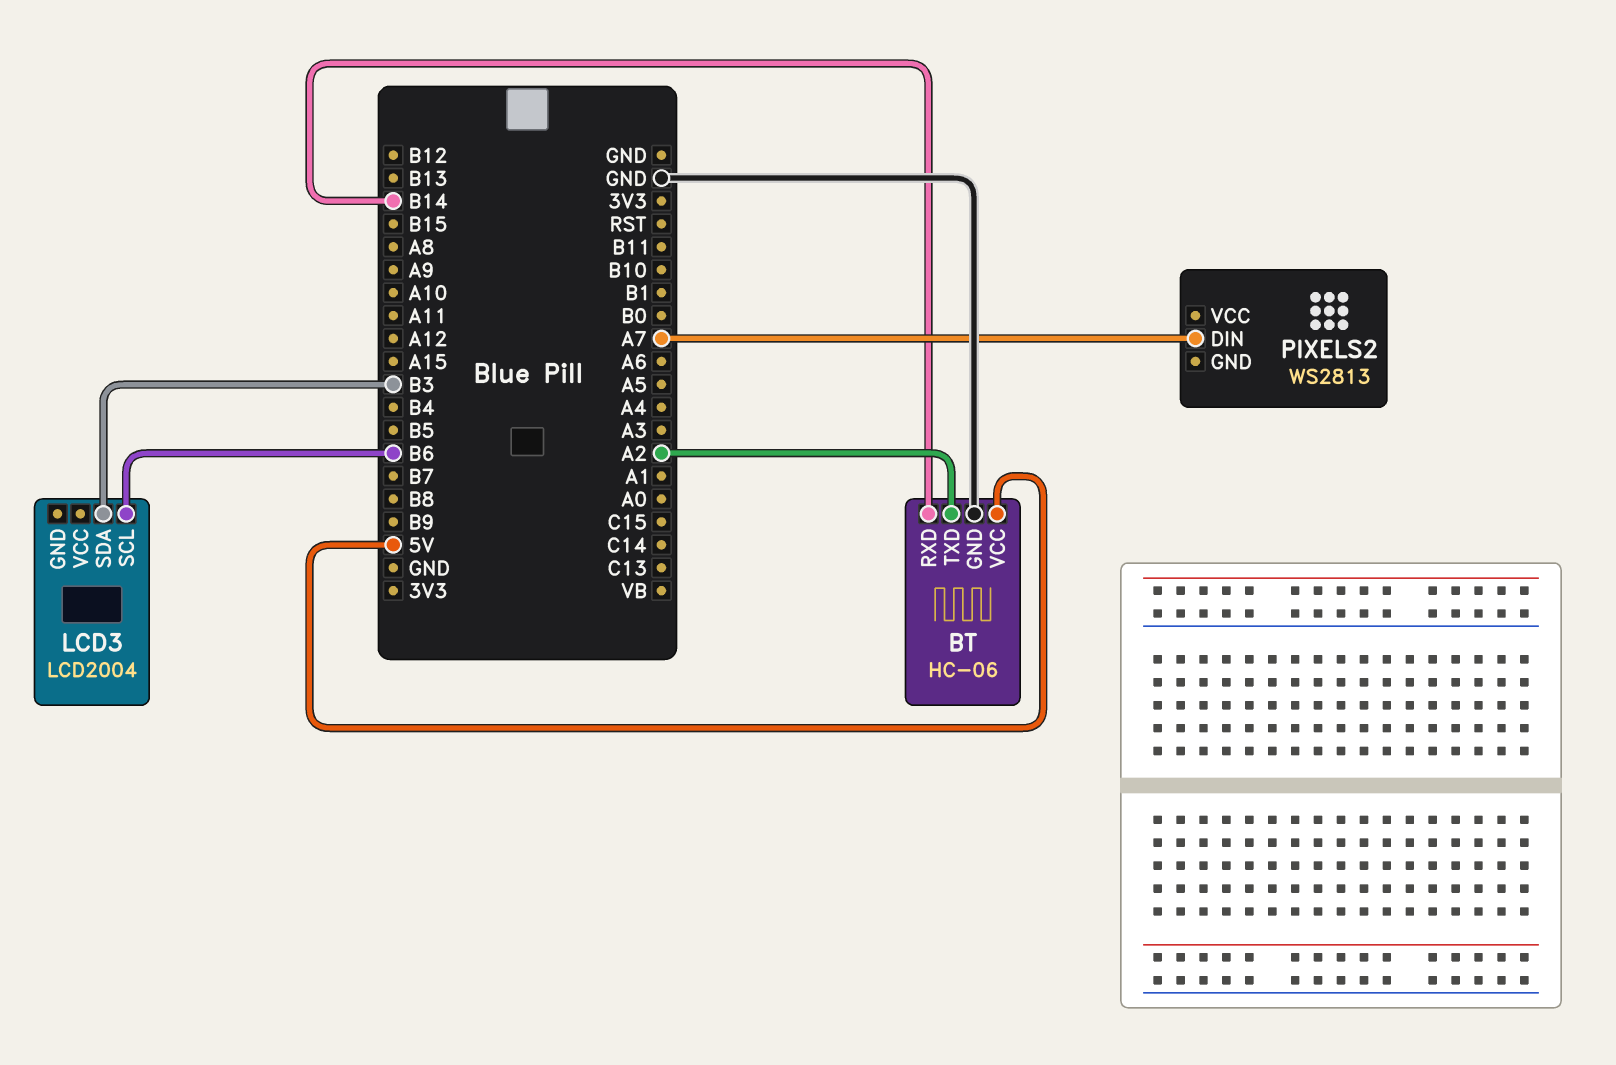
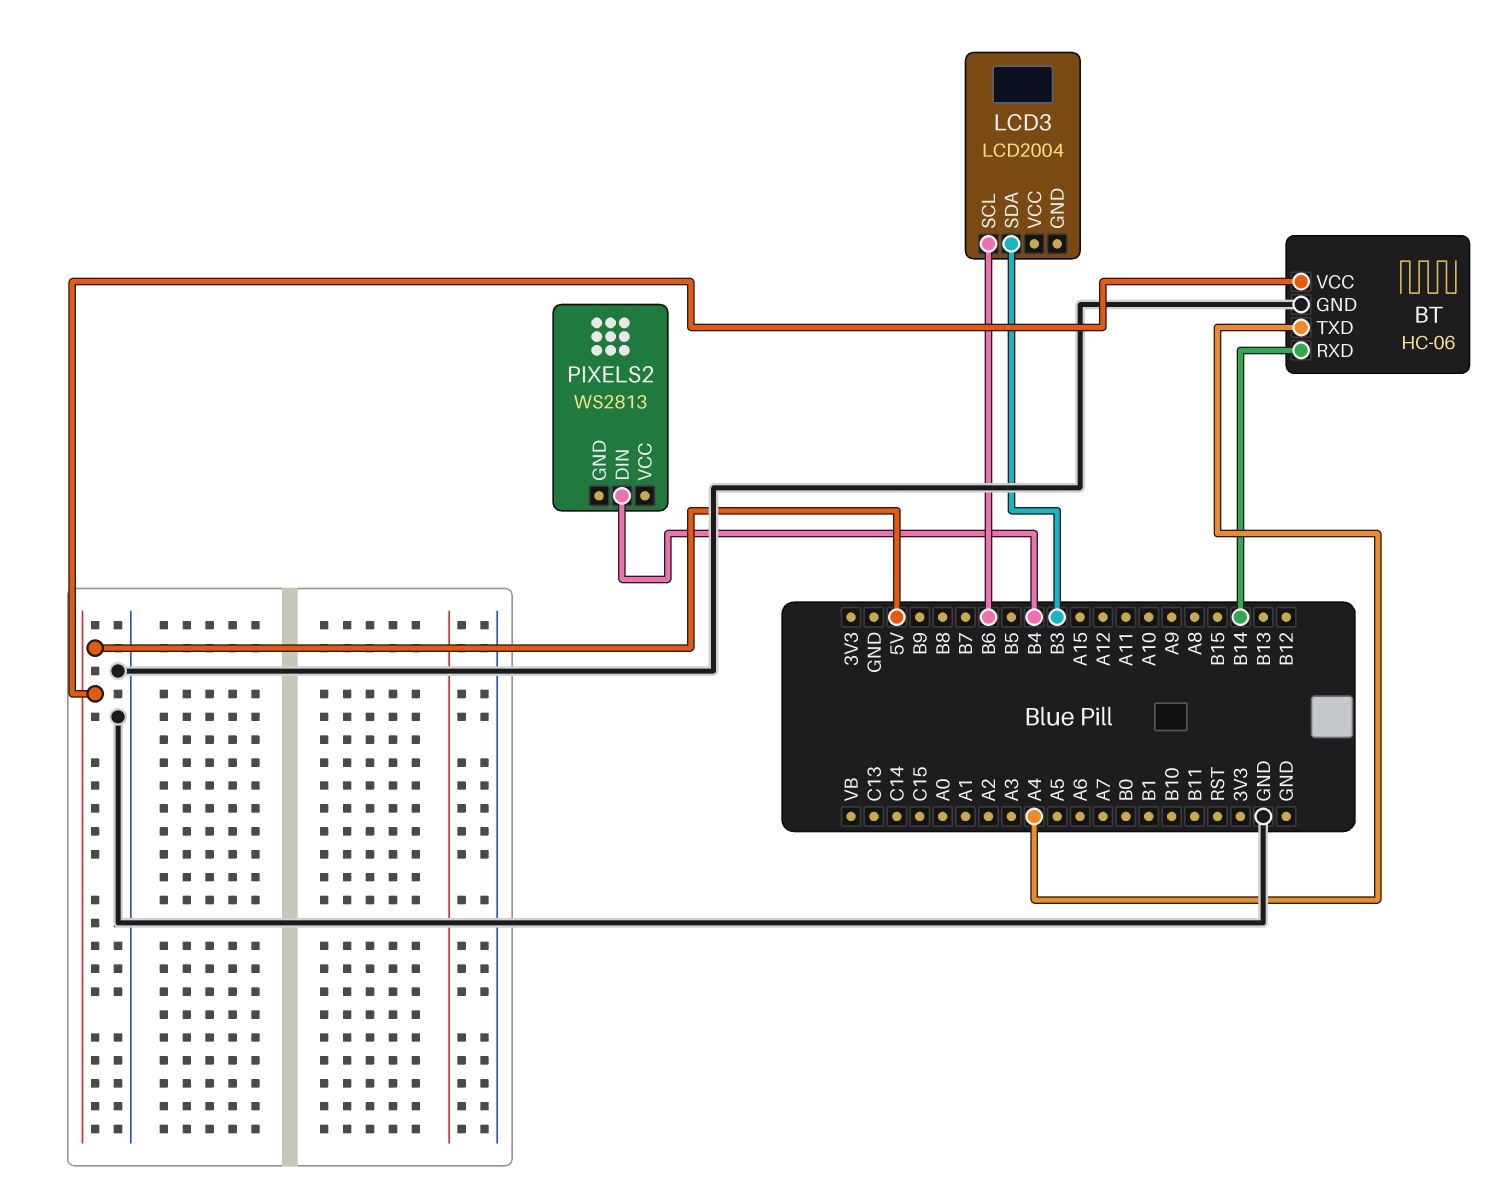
BT pin TXD: A2 -> A4
PIXELS2 pin DIN: A7 -> B4

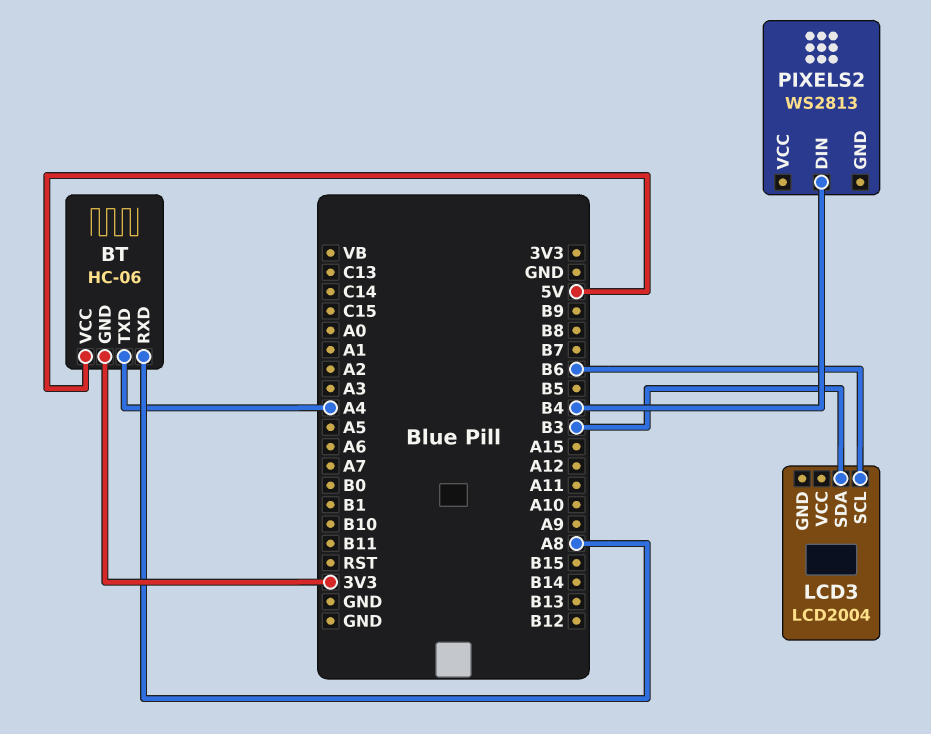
BT pin GND: GND -> 3V3
BT pin RXD: B14 -> A8

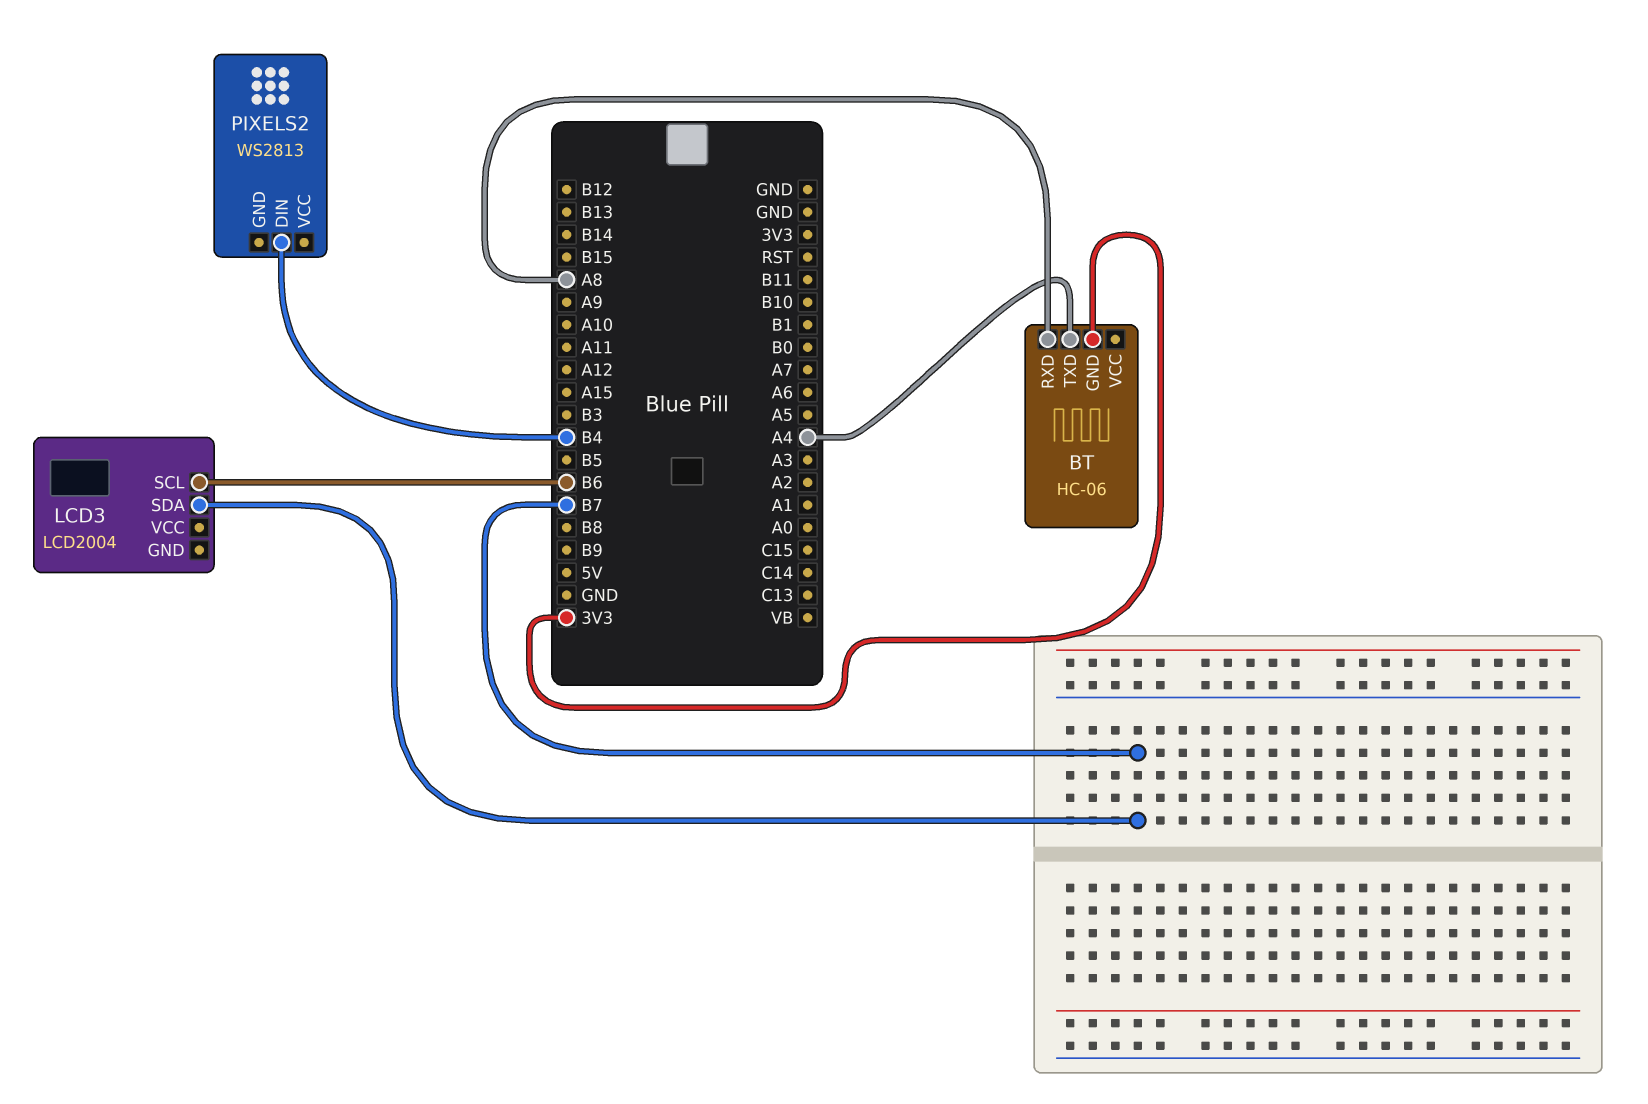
BT pin VCC: 5V -> none
LCD3 pin SDA: B3 -> B7

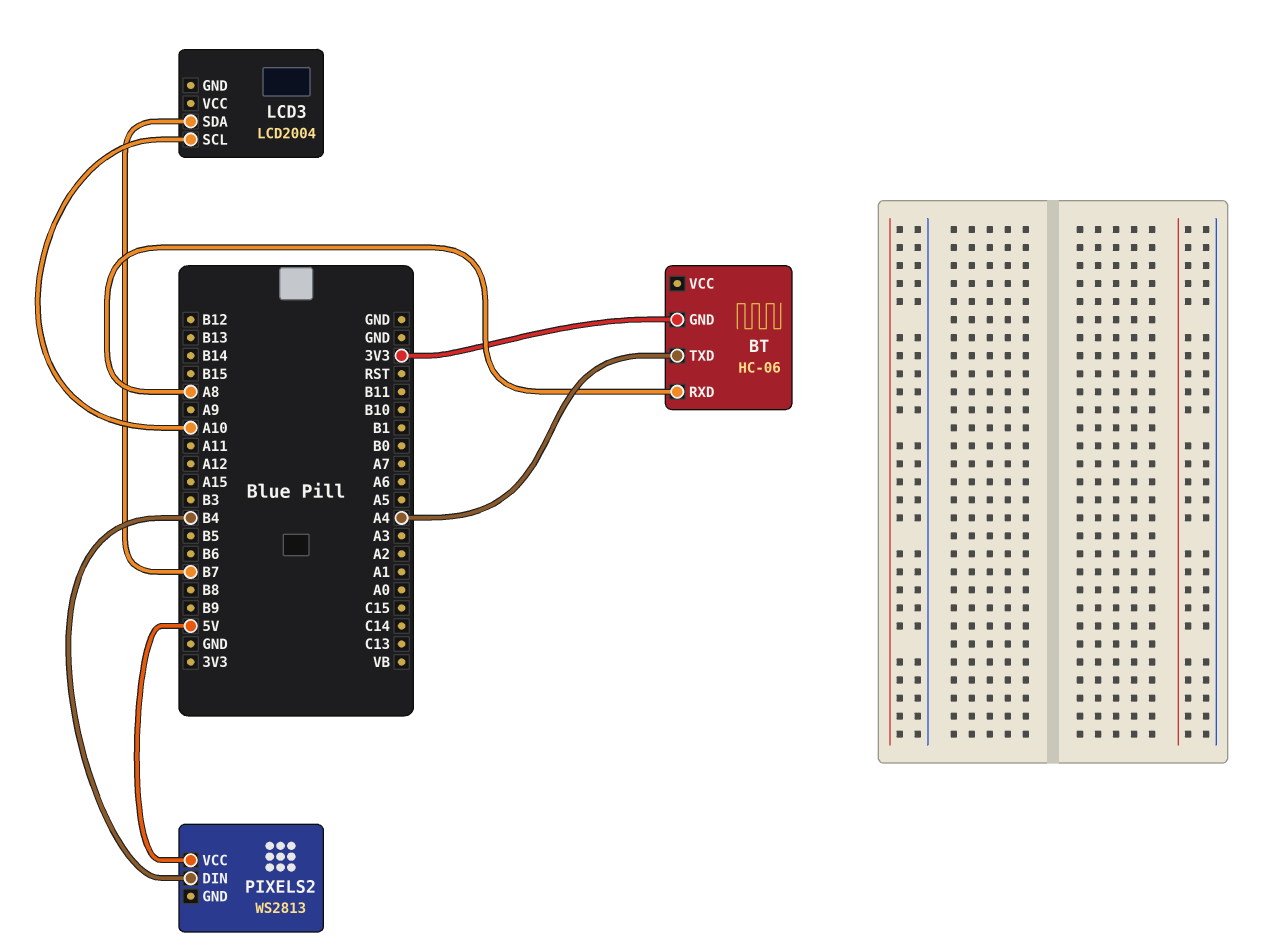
LCD3 pin SCL: B6 -> A10
PIXELS2 pin VCC: none -> 5V

